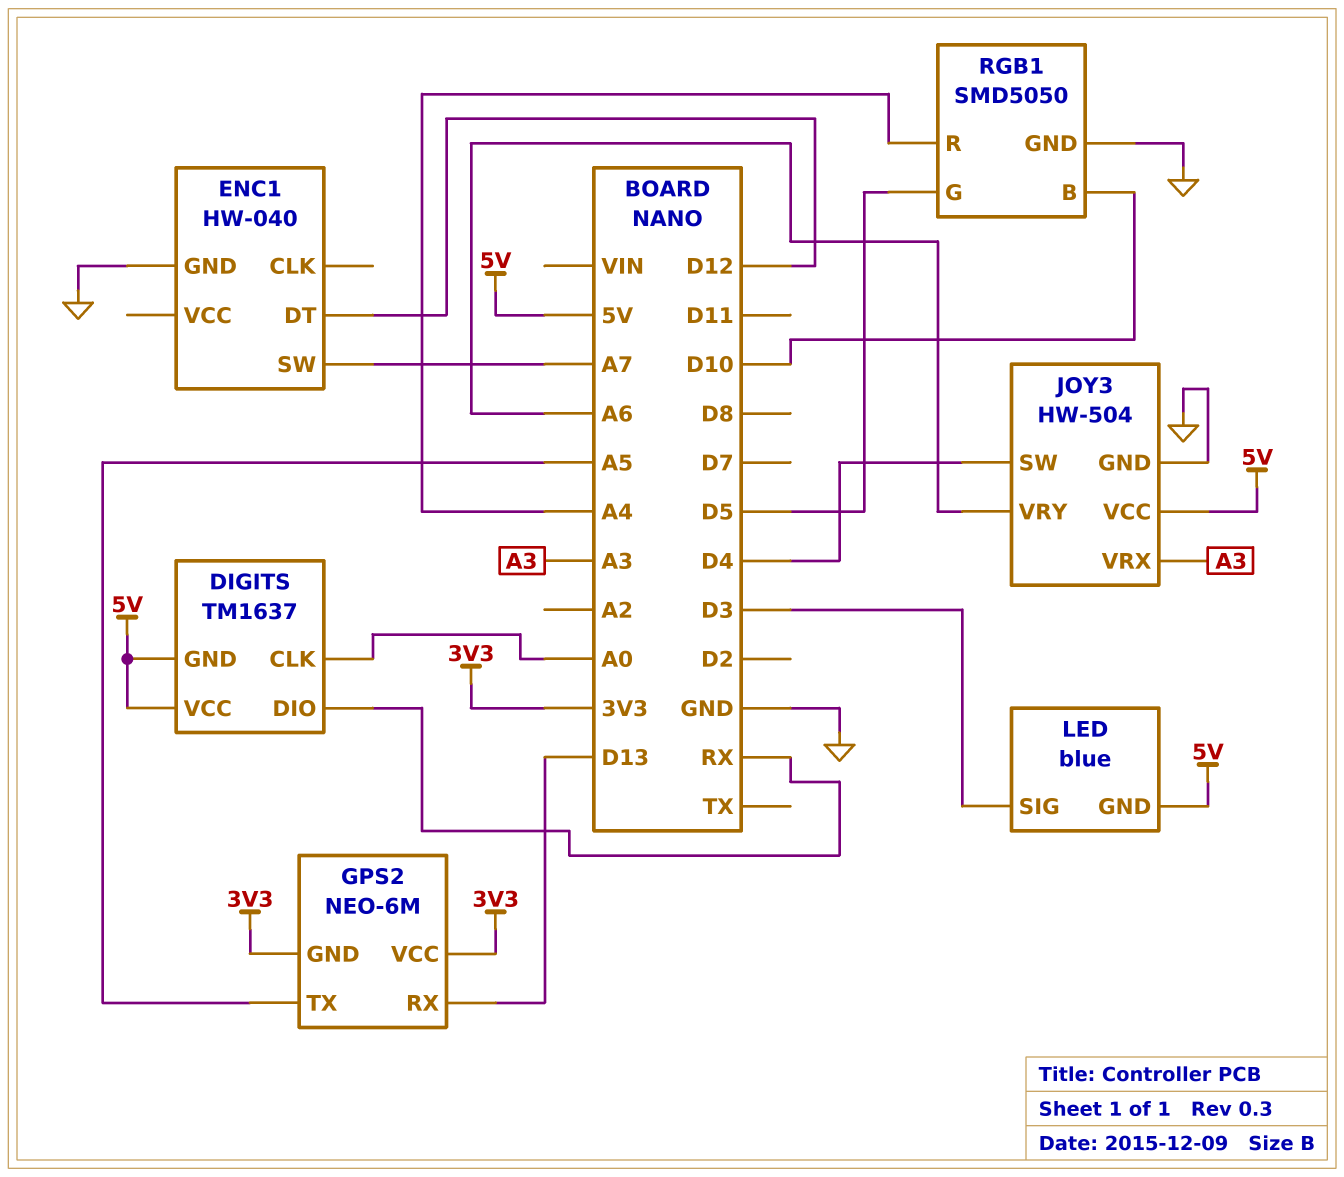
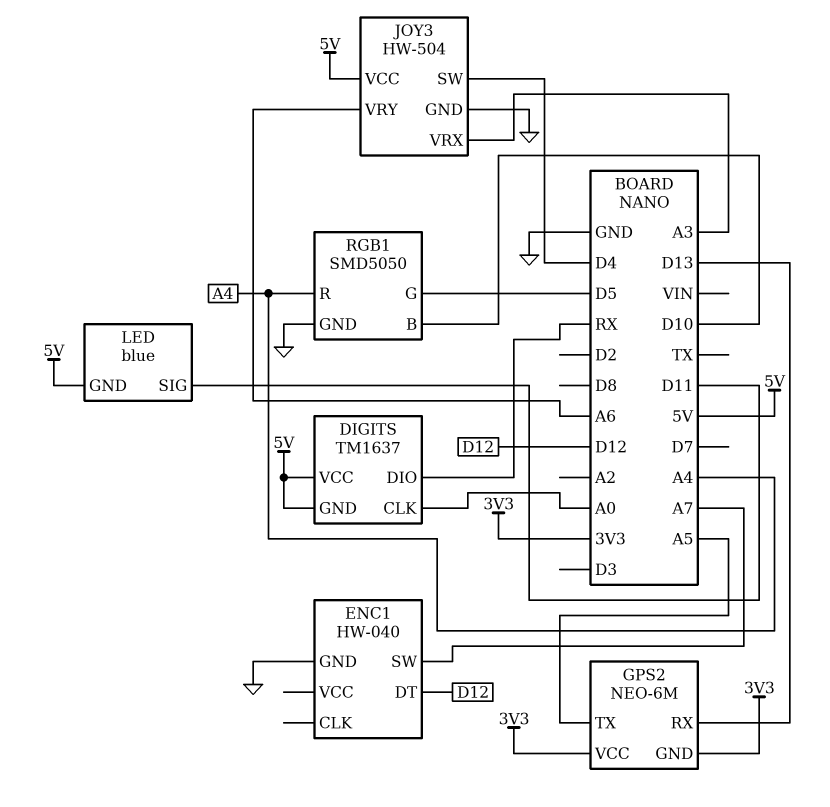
LED pin SIG: D3 -> D11

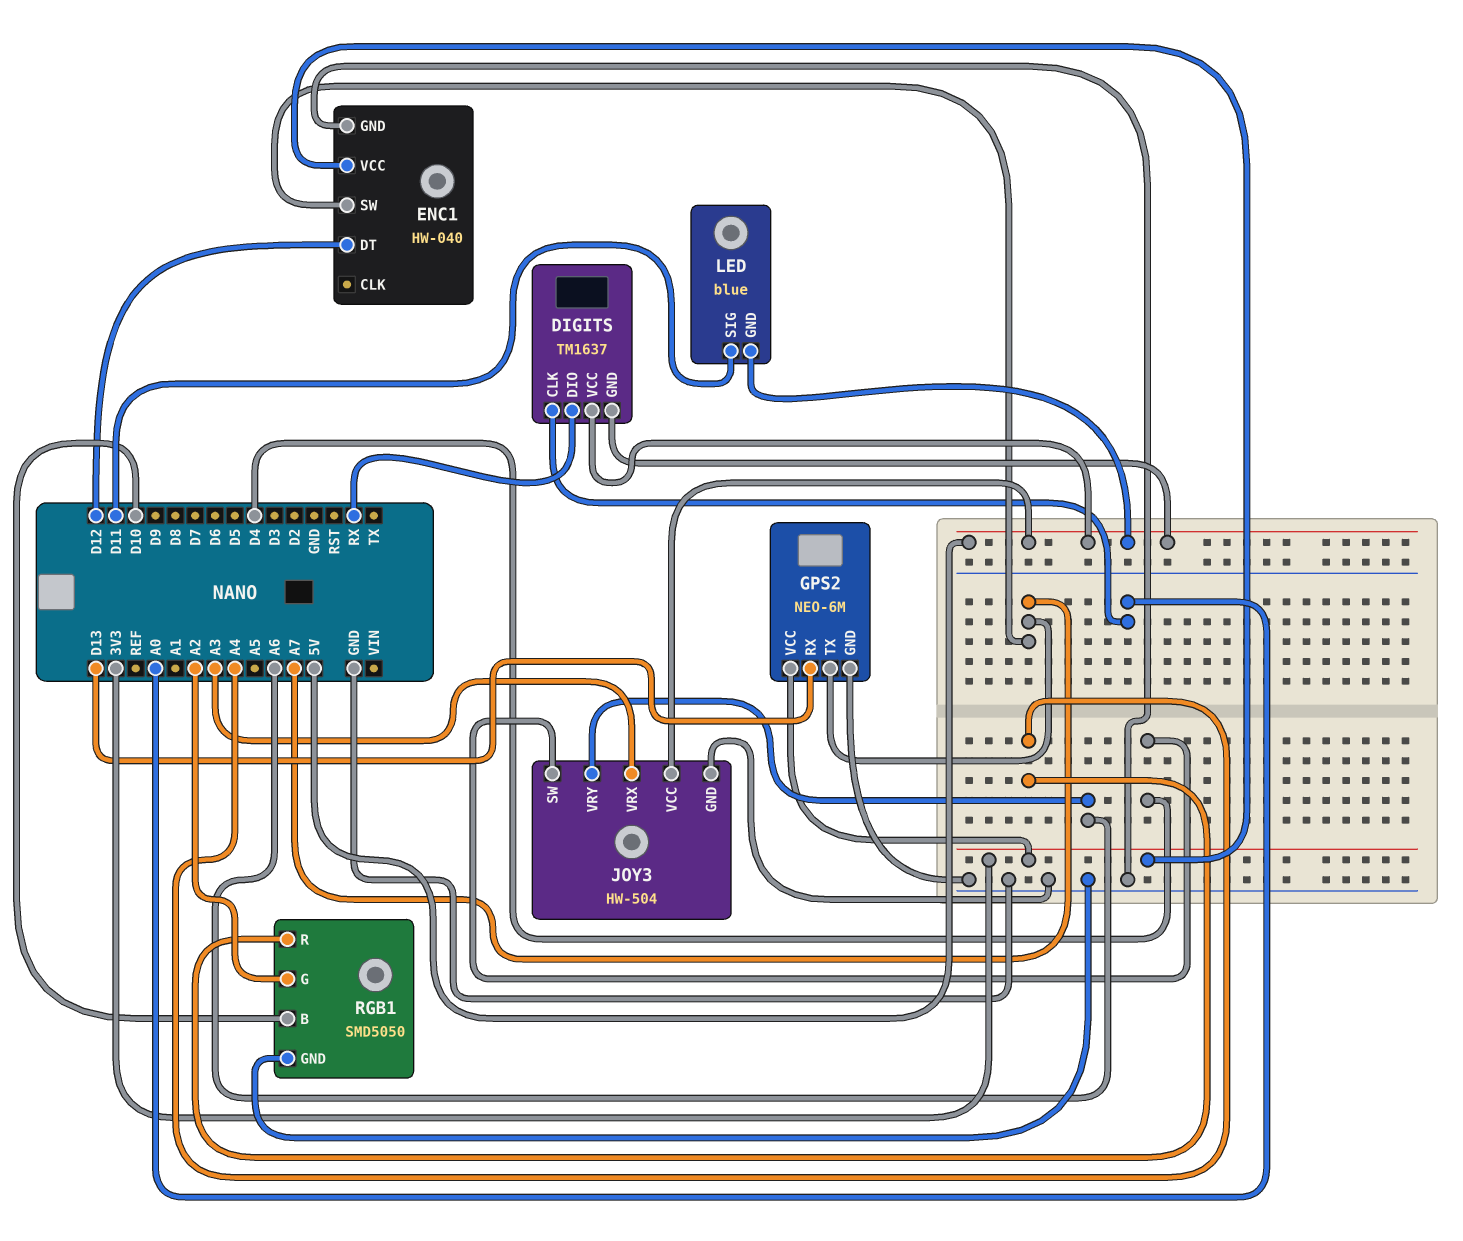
ENC1 pin VCC: none -> 3V3
GPS2 pin GND: 3V3 -> GND
GPS2 pin TX: A5 -> A7
RGB1 pin G: D5 -> A2

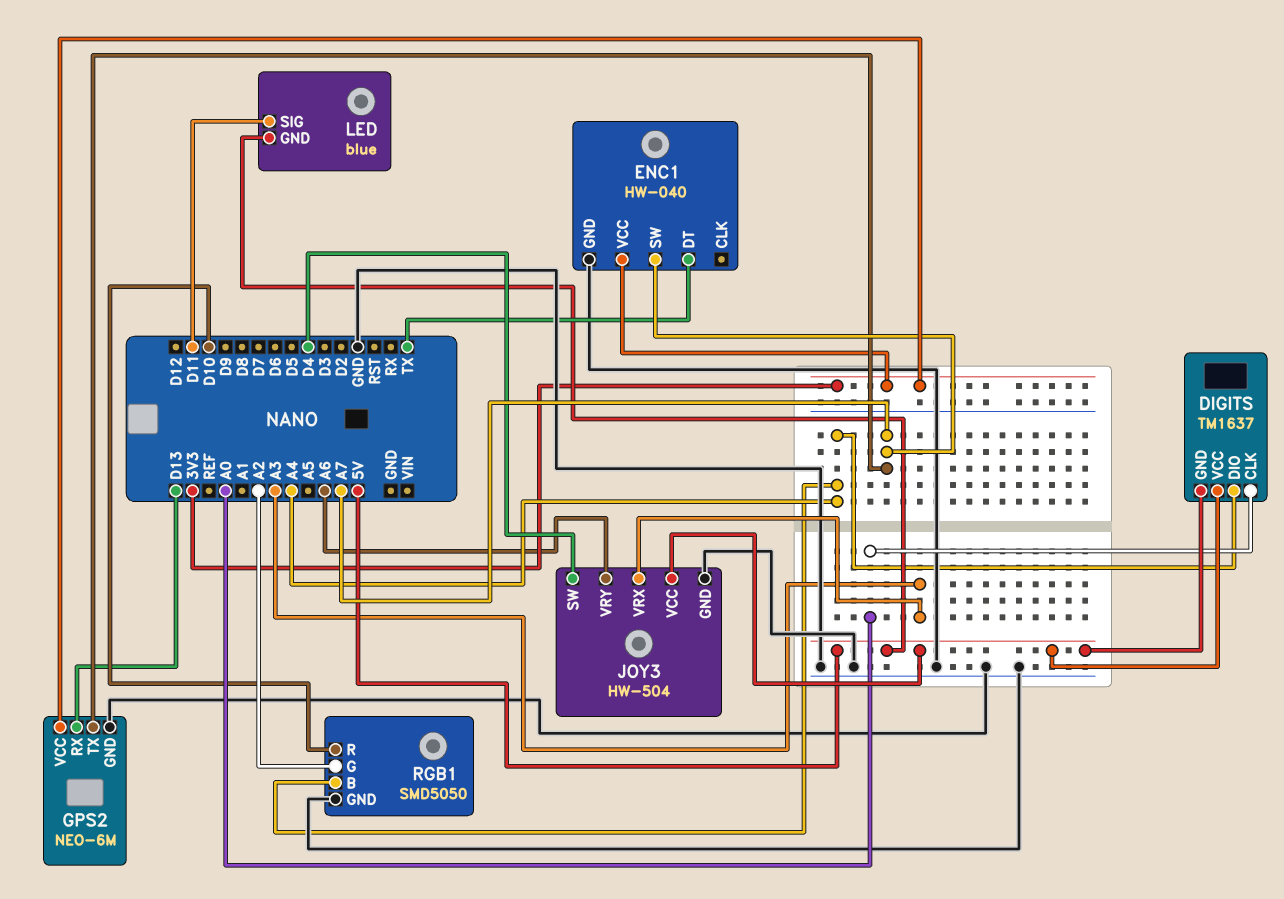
DIGITS pin DIO: RX -> A4
ENC1 pin DT: D12 -> TX
RGB1 pin B: D10 -> A4
RGB1 pin R: A4 -> D10

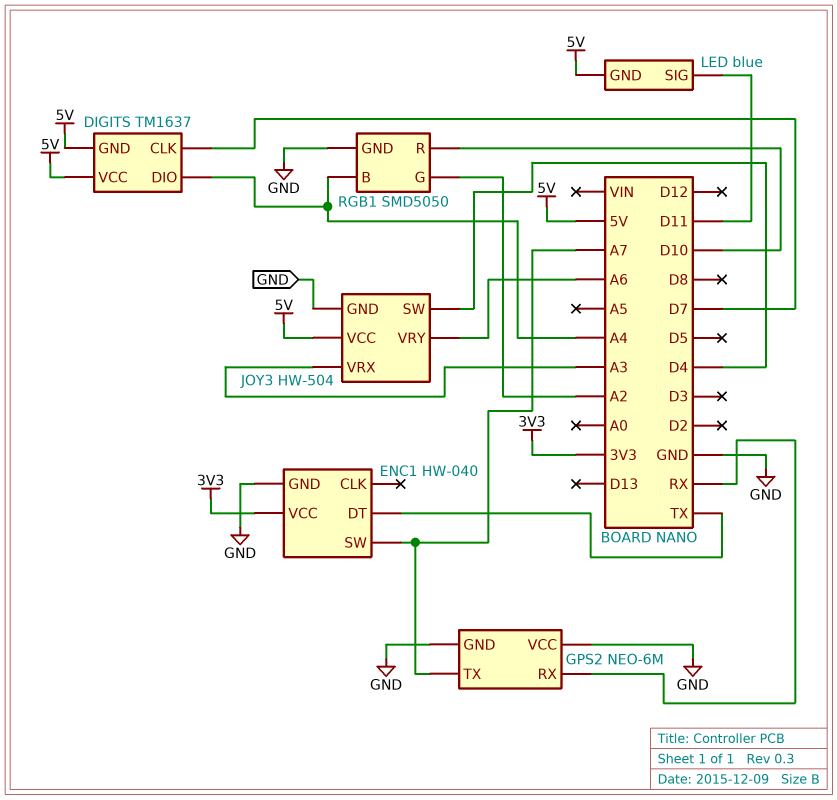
DIGITS pin CLK: A0 -> D7
GPS2 pin RX: D13 -> RX
GPS2 pin VCC: 3V3 -> GND

